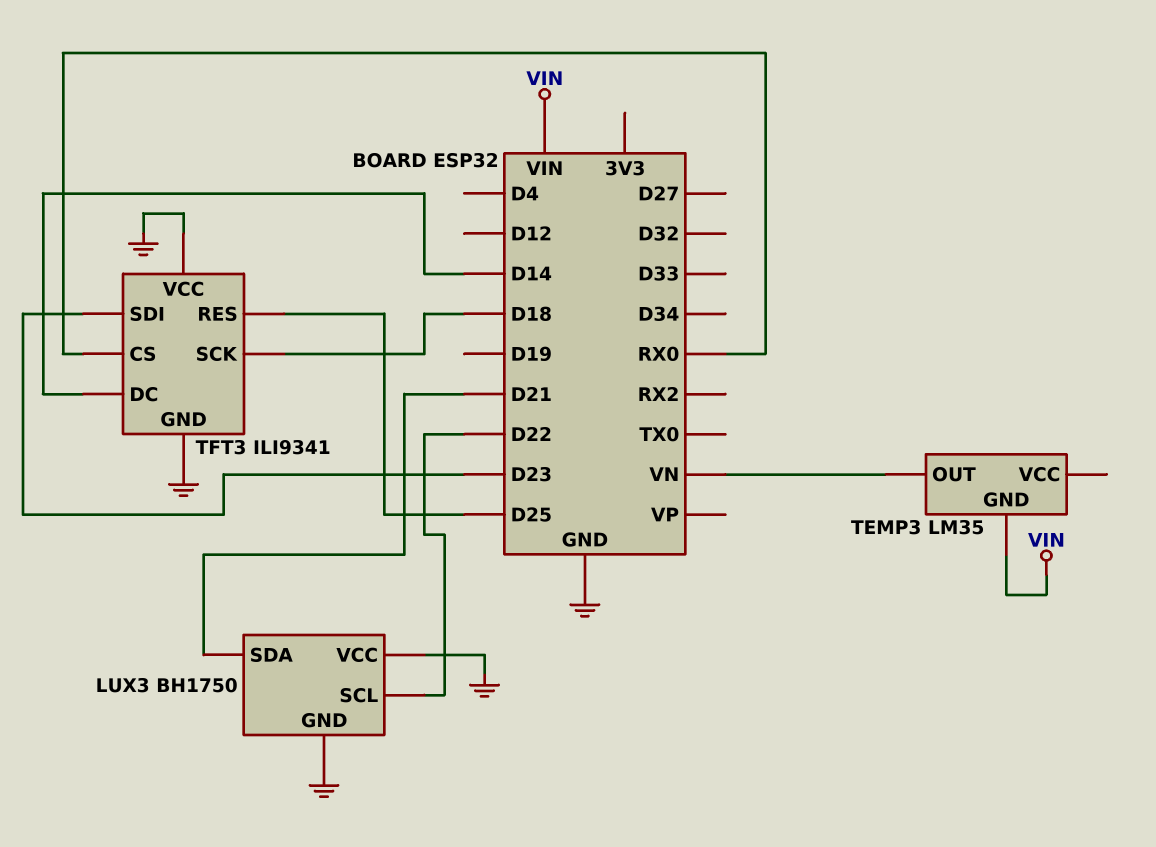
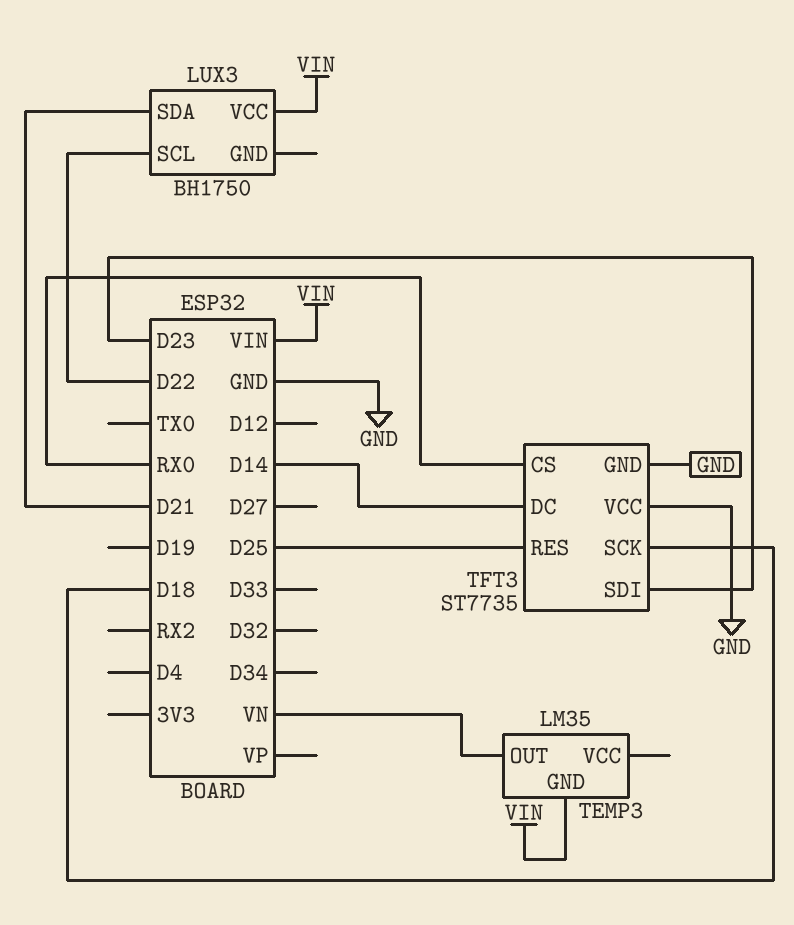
LUX3 pin GND: GND -> none
LUX3 pin VCC: GND -> VIN
TFT3: ILI9341 -> ST7735

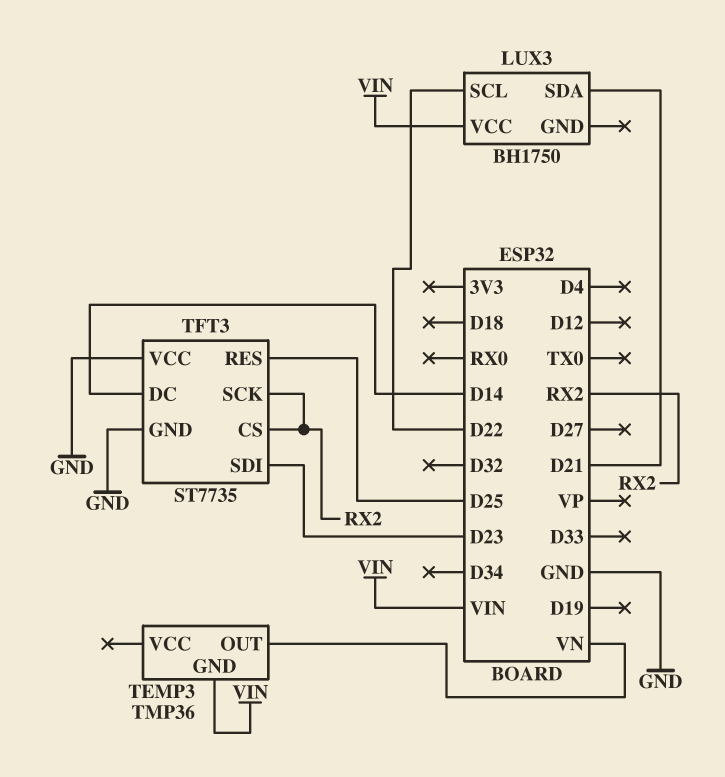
TEMP3: LM35 -> TMP36
TFT3 pin CS: RX0 -> RX2
TFT3 pin SCK: D18 -> RX2

